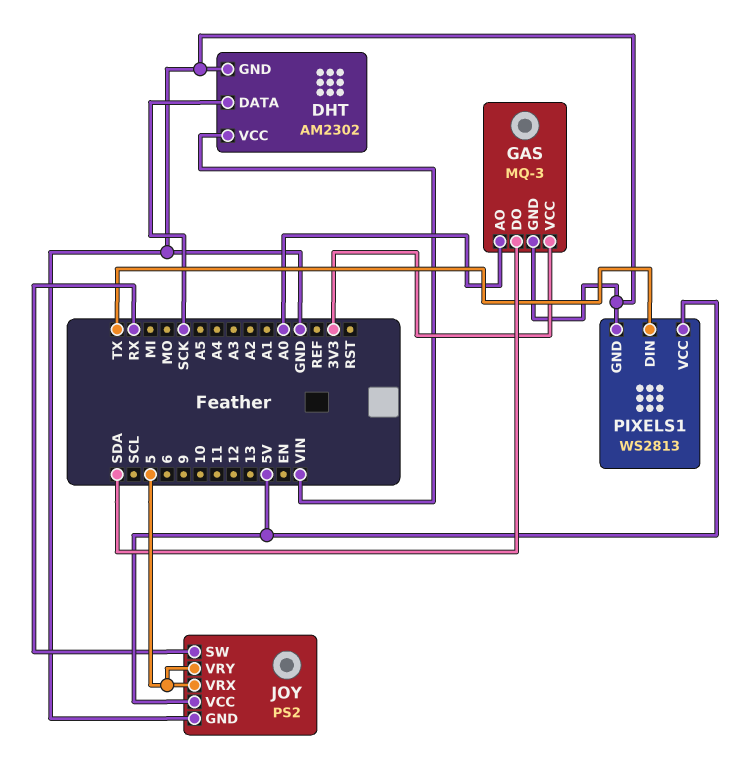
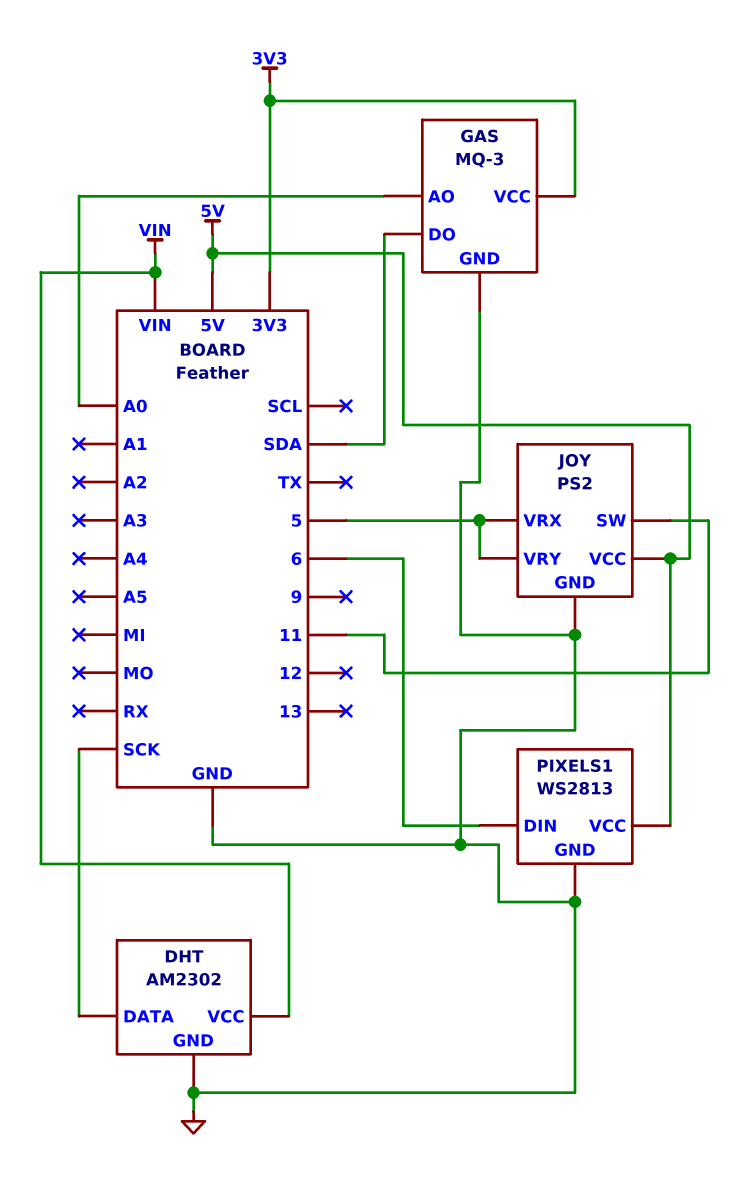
JOY pin SW: RX -> 11
PIXELS1 pin DIN: TX -> 6

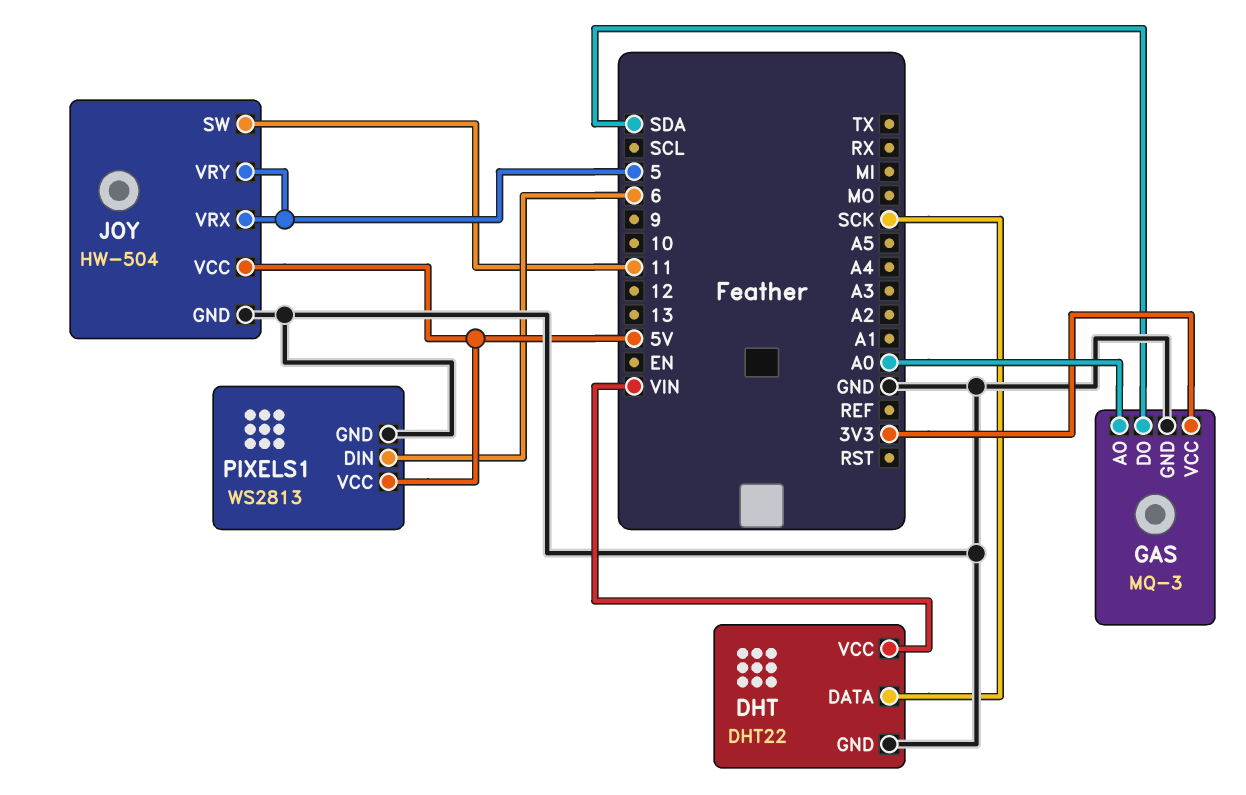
DHT: AM2302 -> DHT22
JOY: PS2 -> HW-504

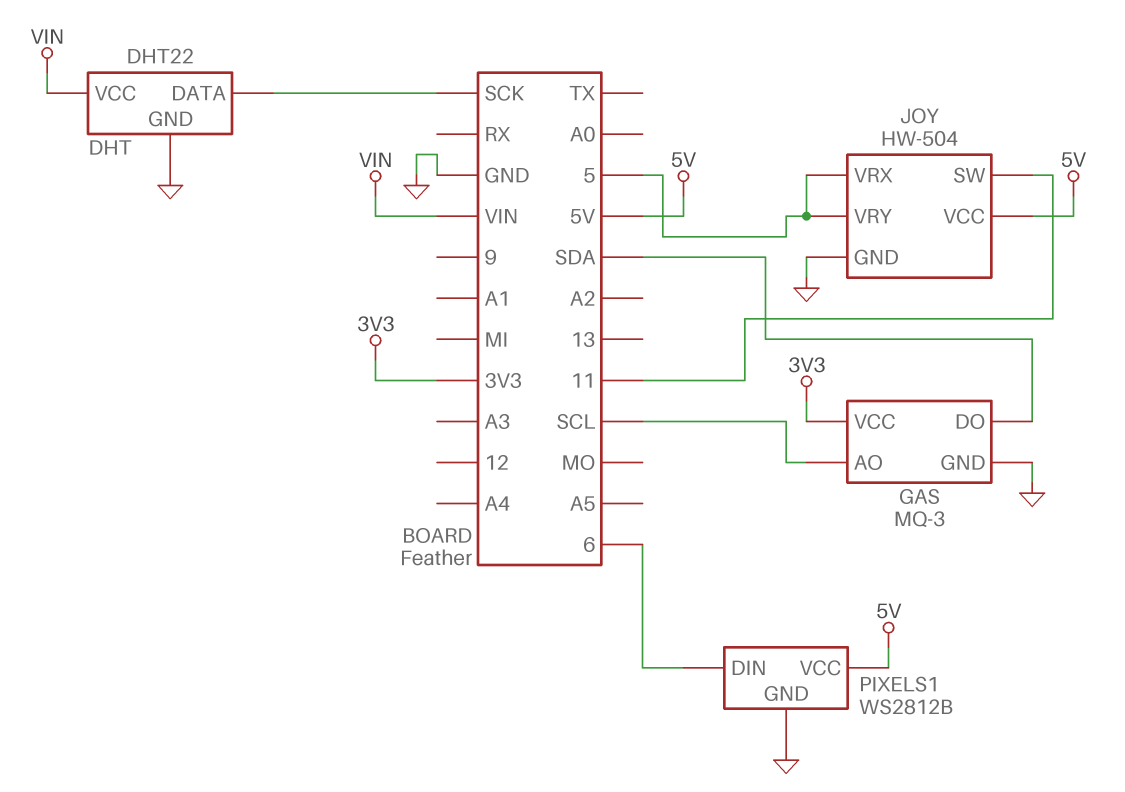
GAS pin AO: A0 -> SCL
PIXELS1: WS2813 -> WS2812B

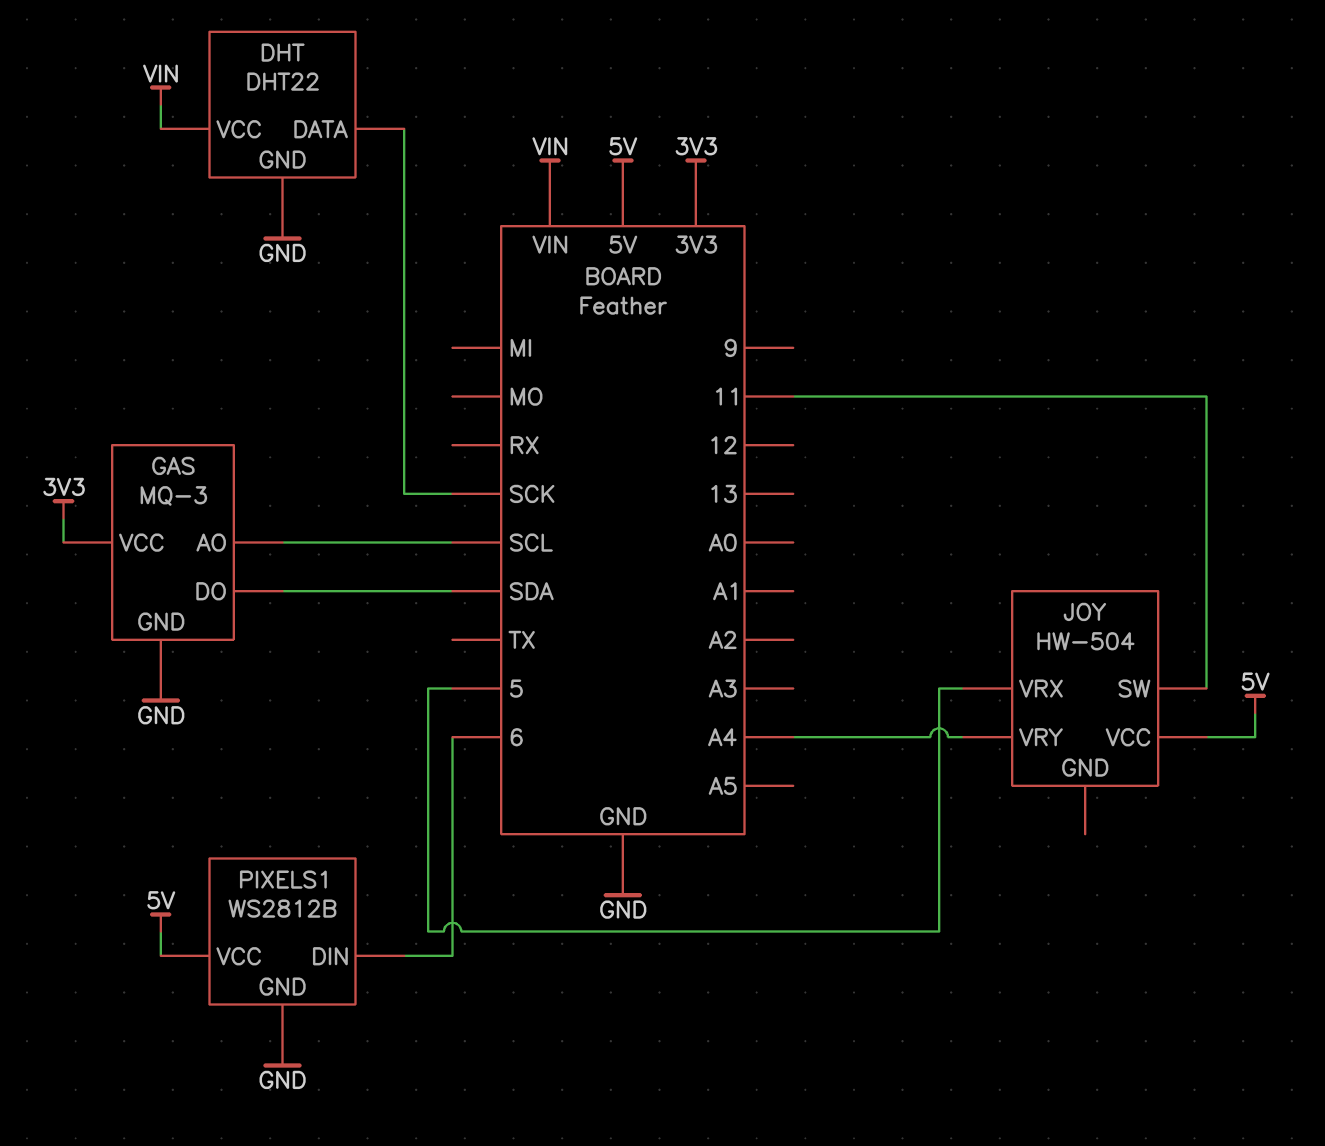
JOY pin GND: GND -> none
JOY pin VRY: 5 -> A4

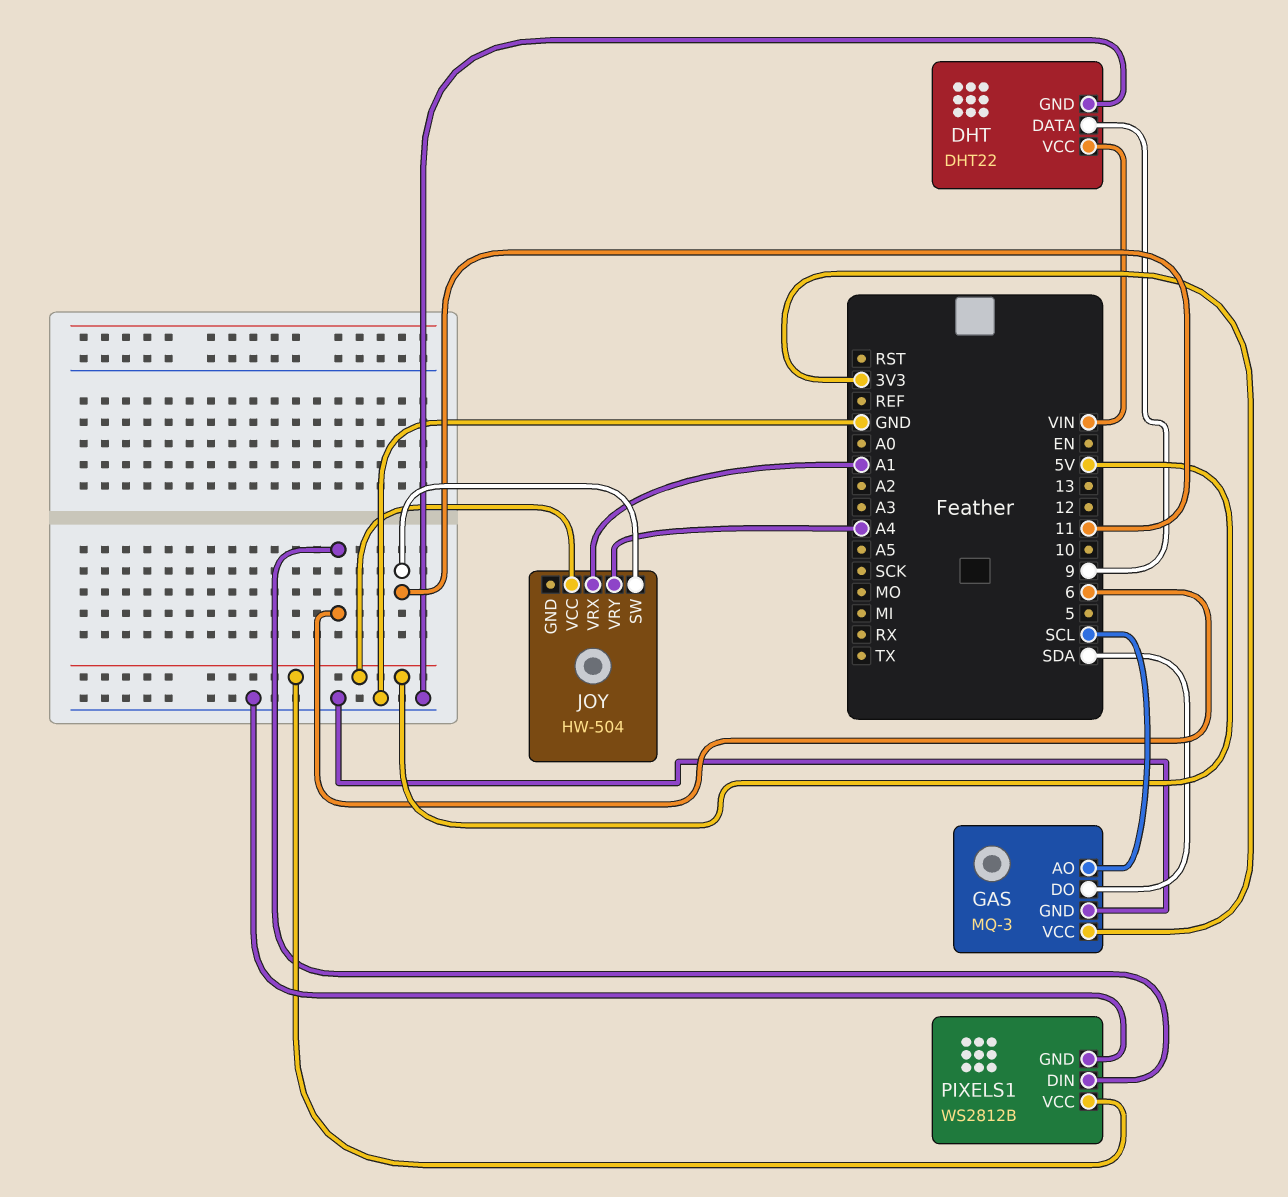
DHT pin DATA: SCK -> 9
JOY pin VRX: 5 -> A1

